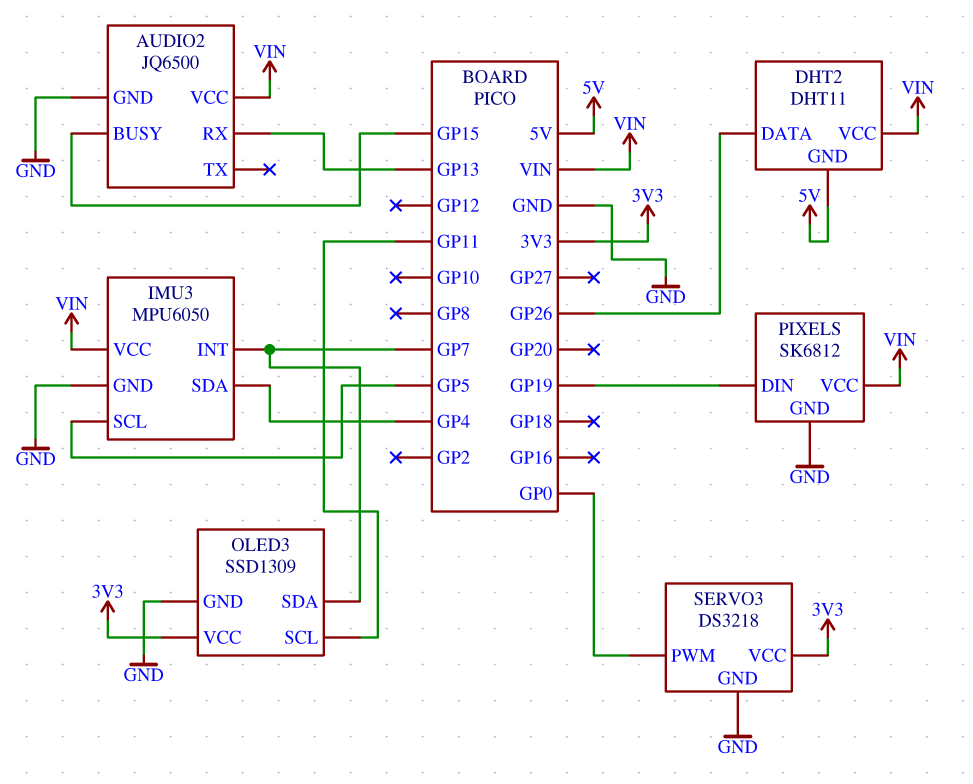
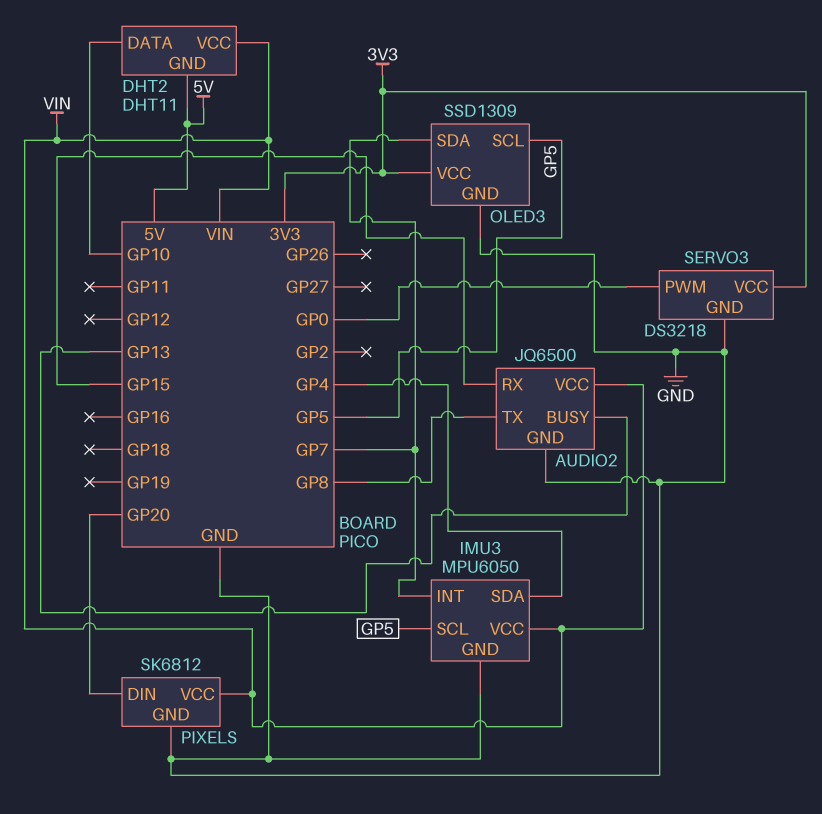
AUDIO2 pin BUSY: GP15 -> GP13
AUDIO2 pin RX: GP13 -> GP15
AUDIO2 pin TX: none -> GP8
DHT2 pin DATA: GP26 -> GP10
OLED3 pin SCL: GP11 -> GP5
PIXELS pin DIN: GP19 -> GP20

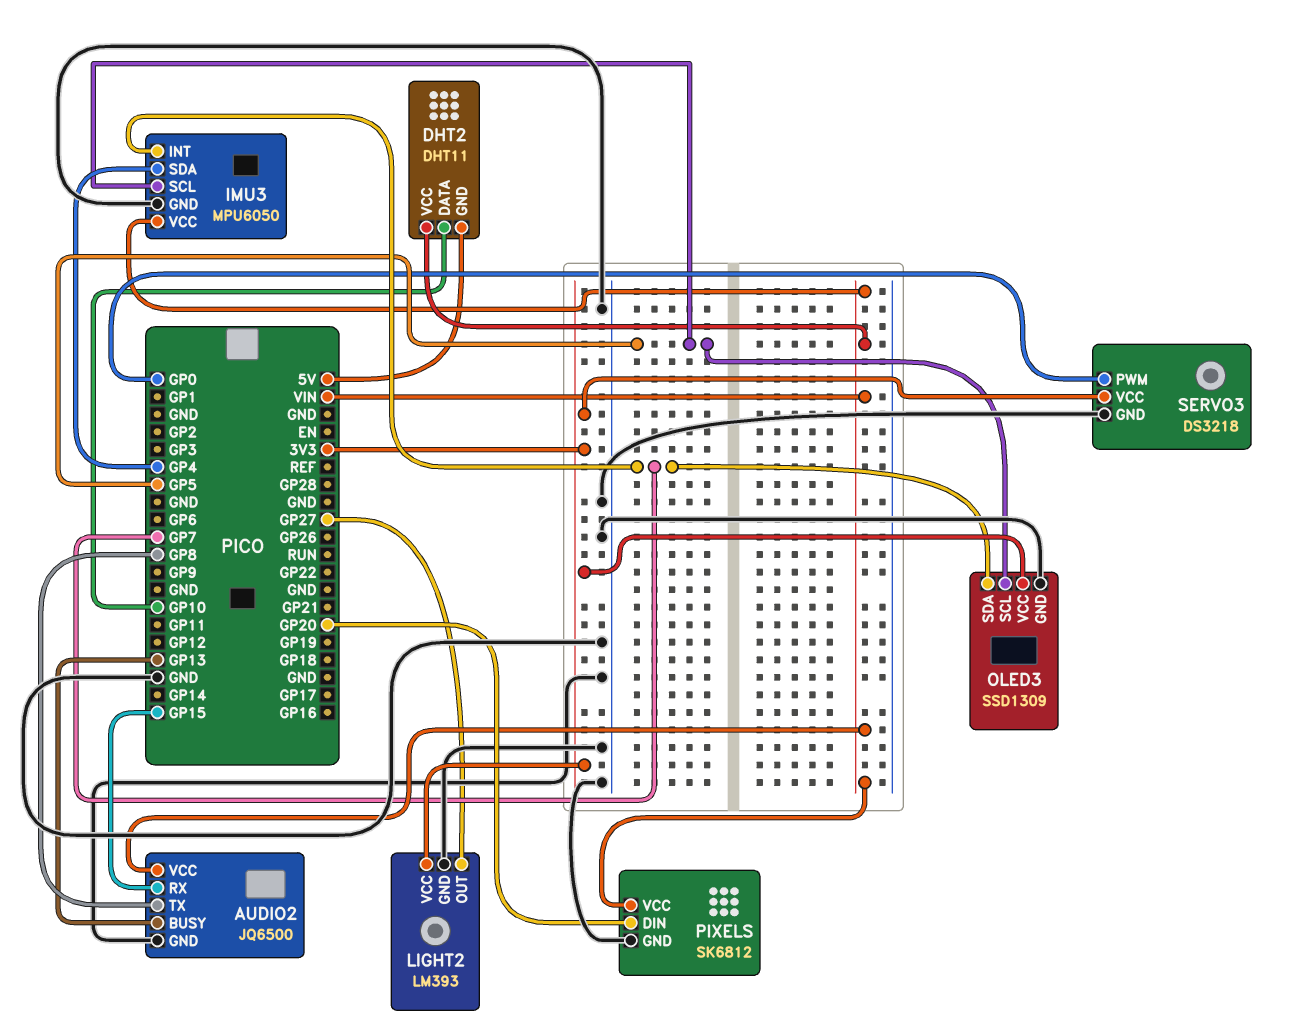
LIGHT2: none -> LM393
LIGHT2 pin GND: none -> GND
LIGHT2 pin OUT: none -> GP27
LIGHT2 pin VCC: none -> 3V3

